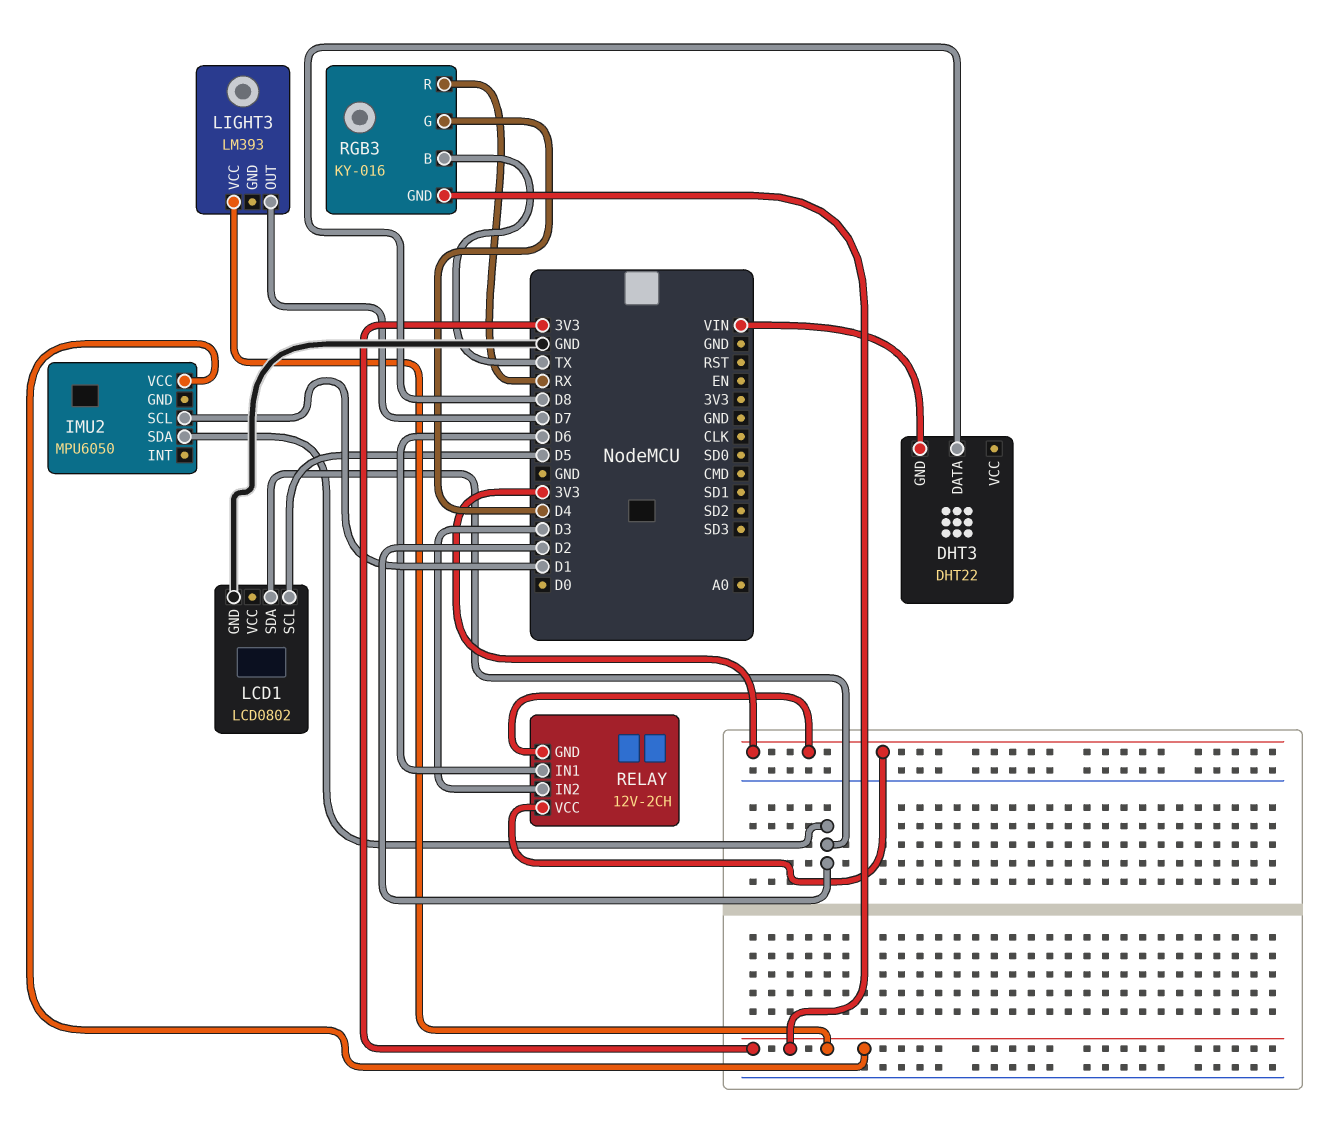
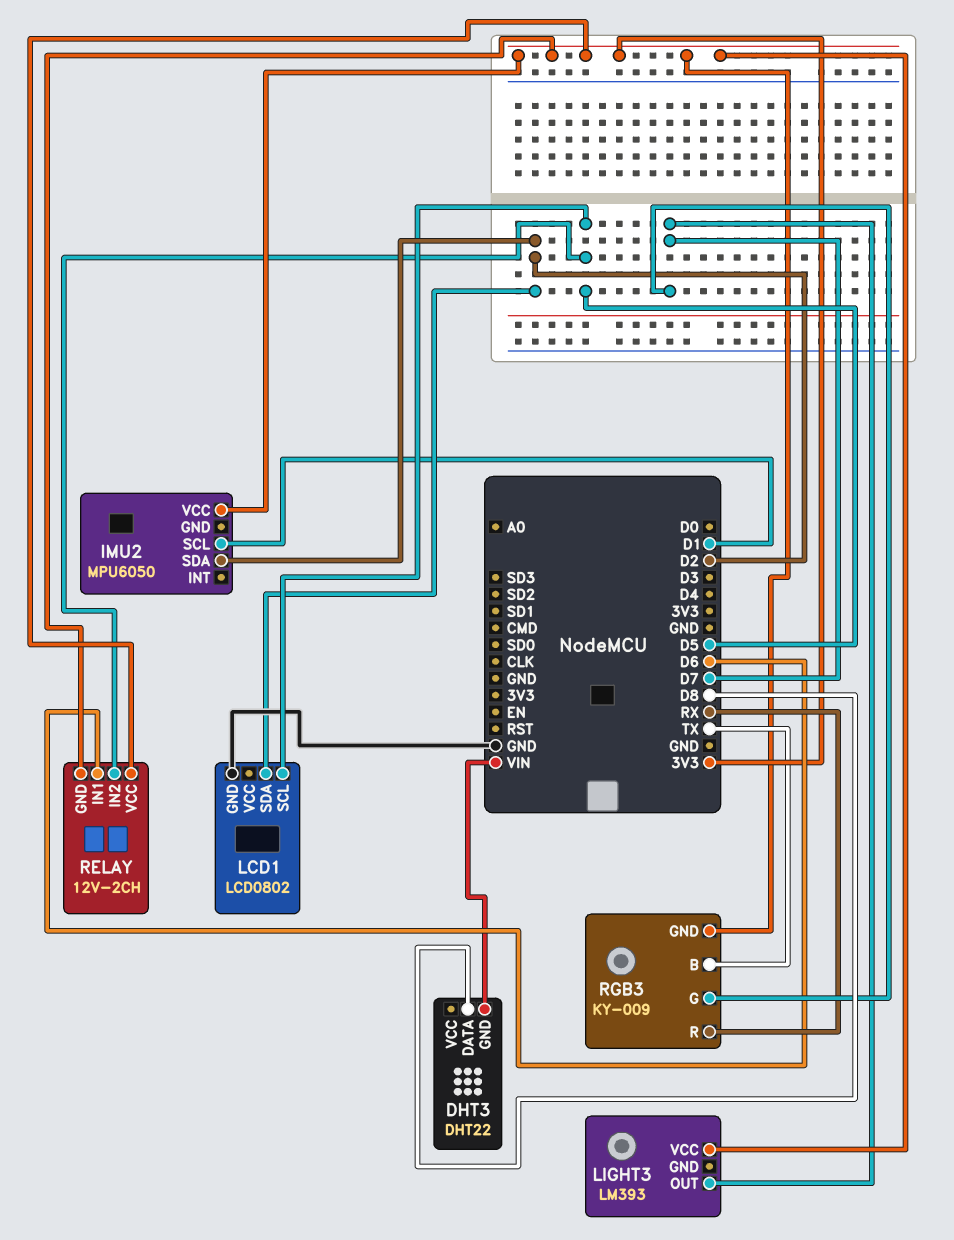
RELAY pin IN2: D3 -> D5
RGB3: KY-016 -> KY-009
RGB3 pin G: D4 -> D7

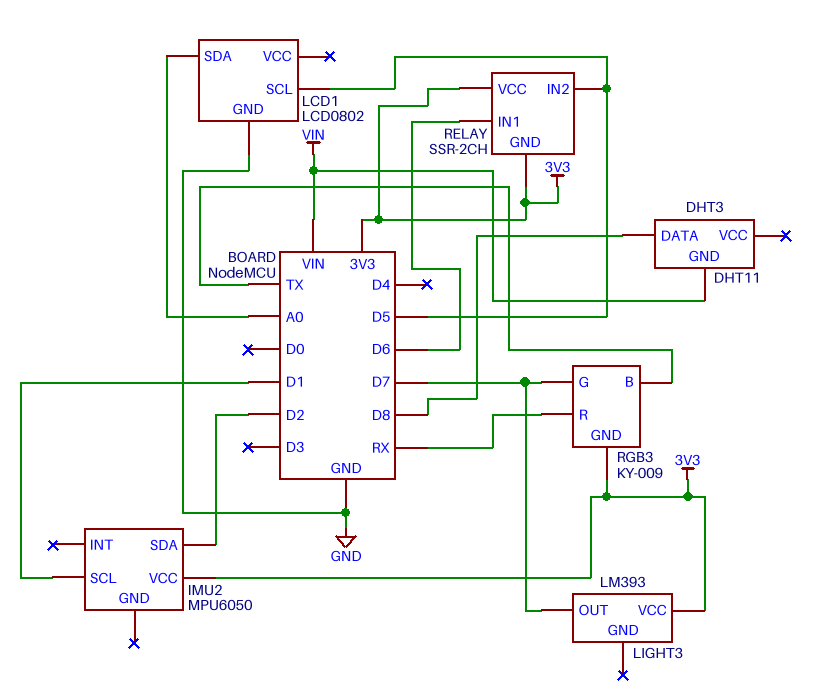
DHT3: DHT22 -> DHT11
LCD1 pin SDA: D2 -> A0
RELAY: 12V-2CH -> SSR-2CH

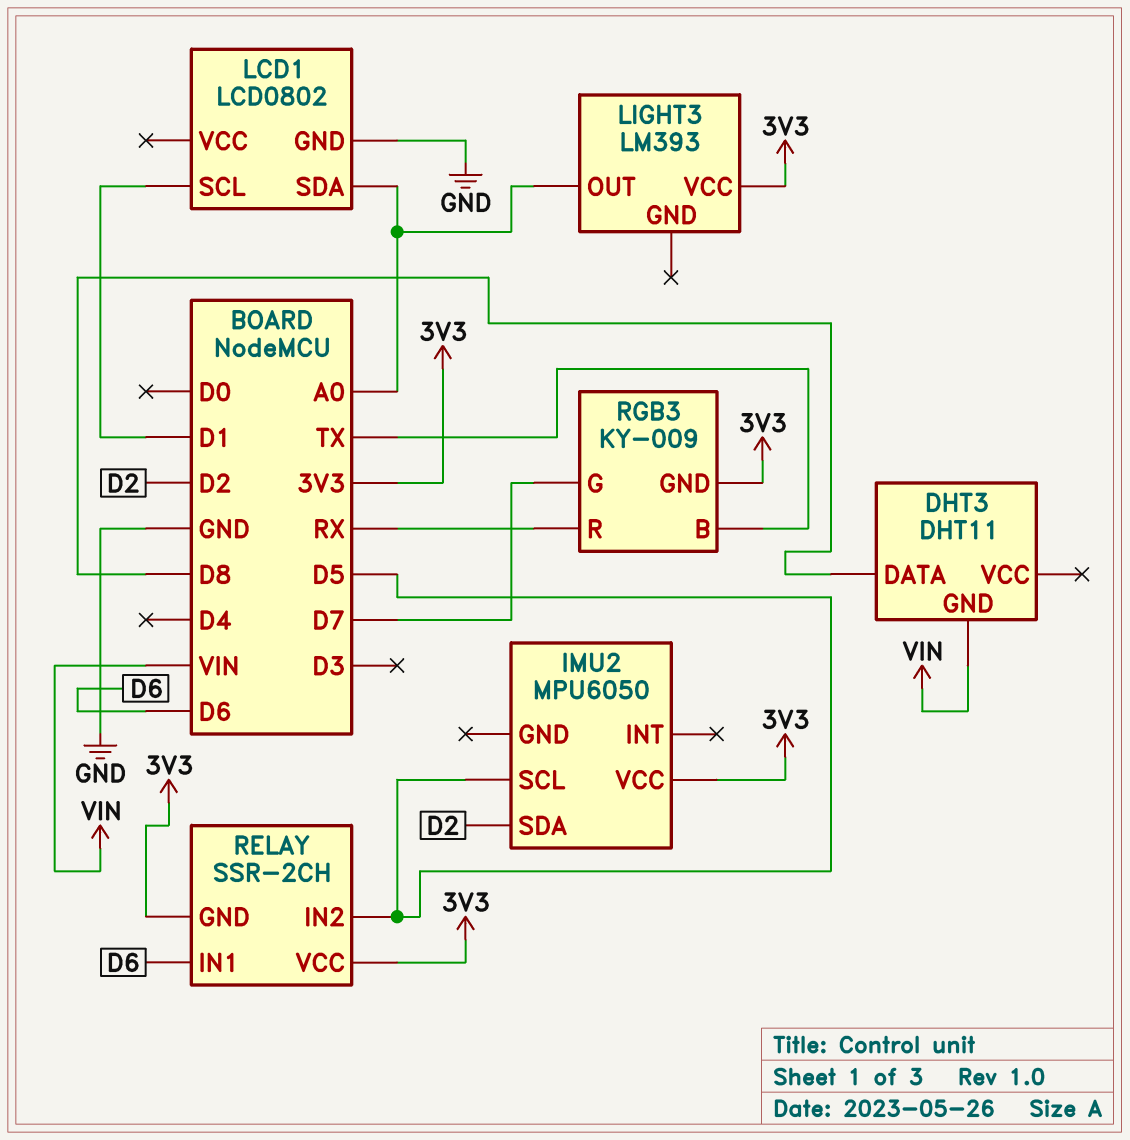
IMU2 pin SCL: D1 -> D5
LCD1 pin SCL: D5 -> D1
LIGHT3 pin OUT: D7 -> A0

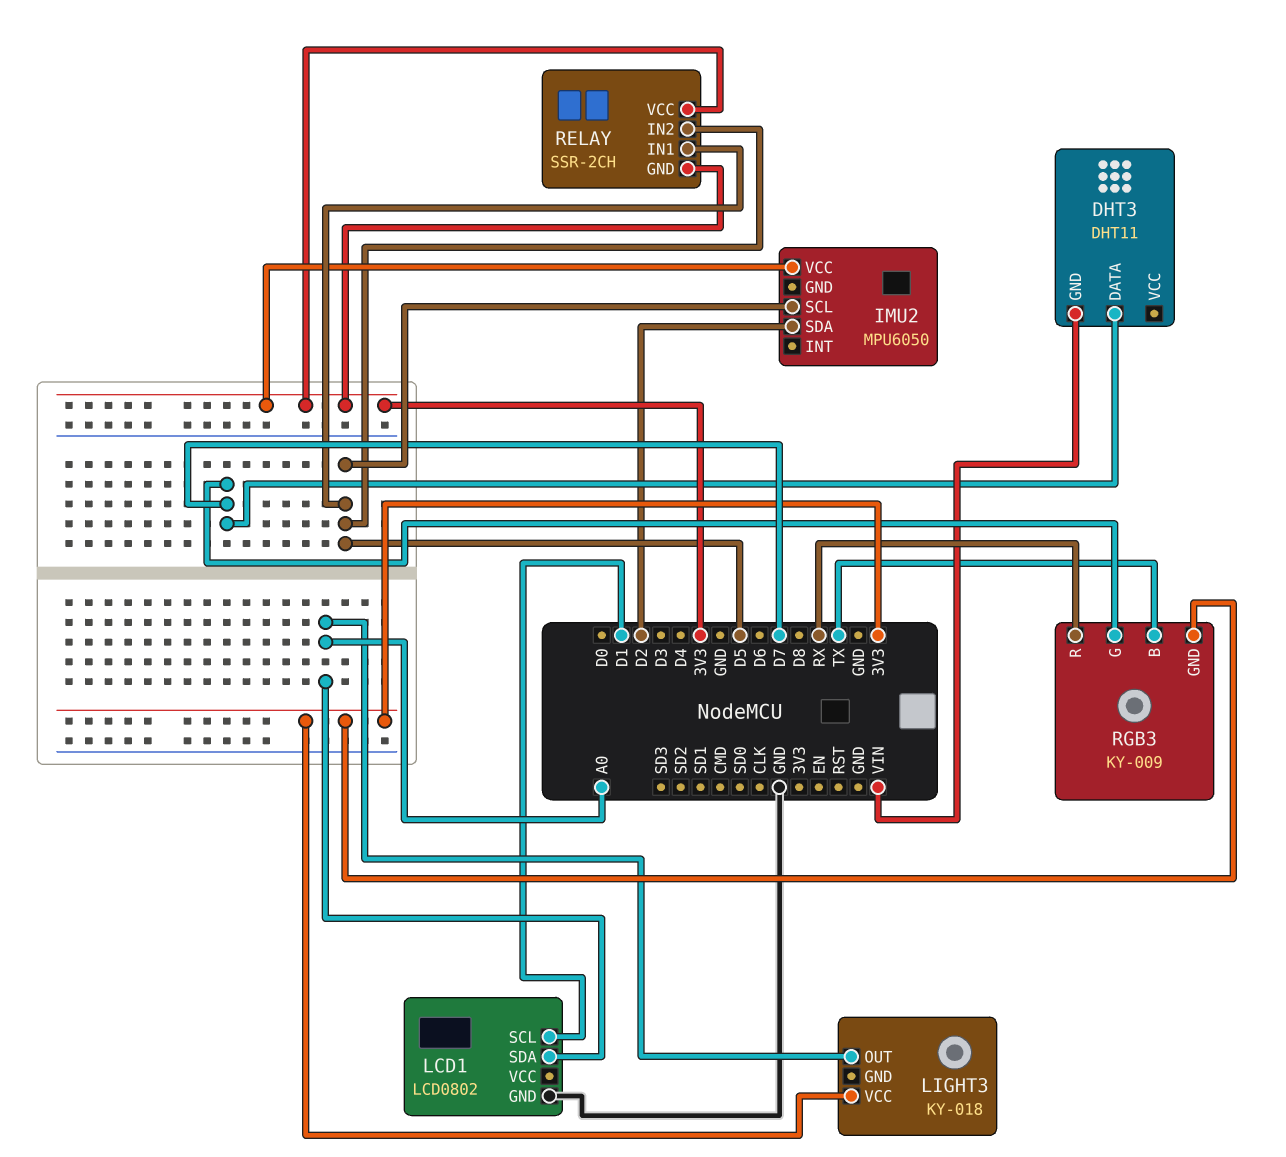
DHT3 pin DATA: D8 -> D7
LIGHT3: LM393 -> KY-018
RELAY pin IN1: D6 -> D5

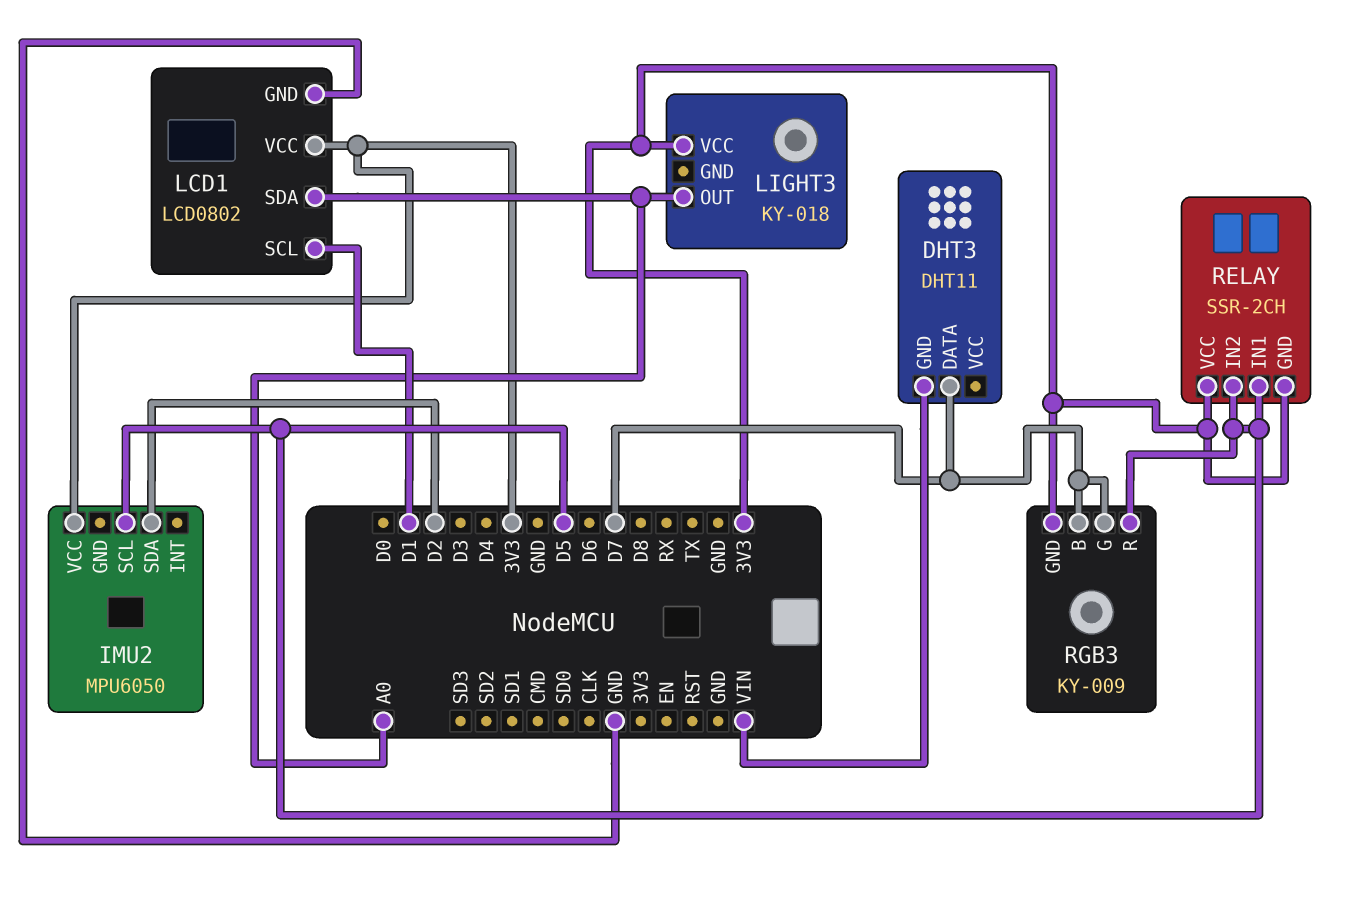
LCD1 pin VCC: none -> 3V3
RGB3 pin B: TX -> D7
RGB3 pin R: RX -> D5

